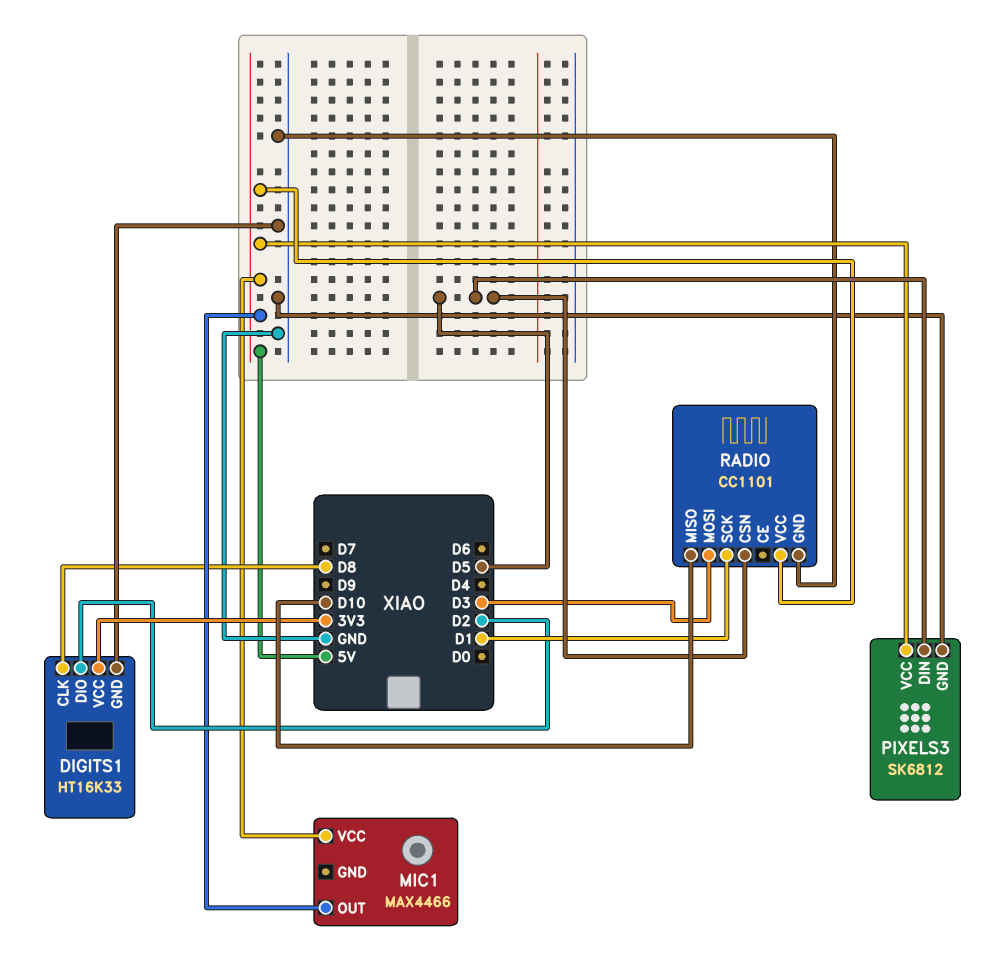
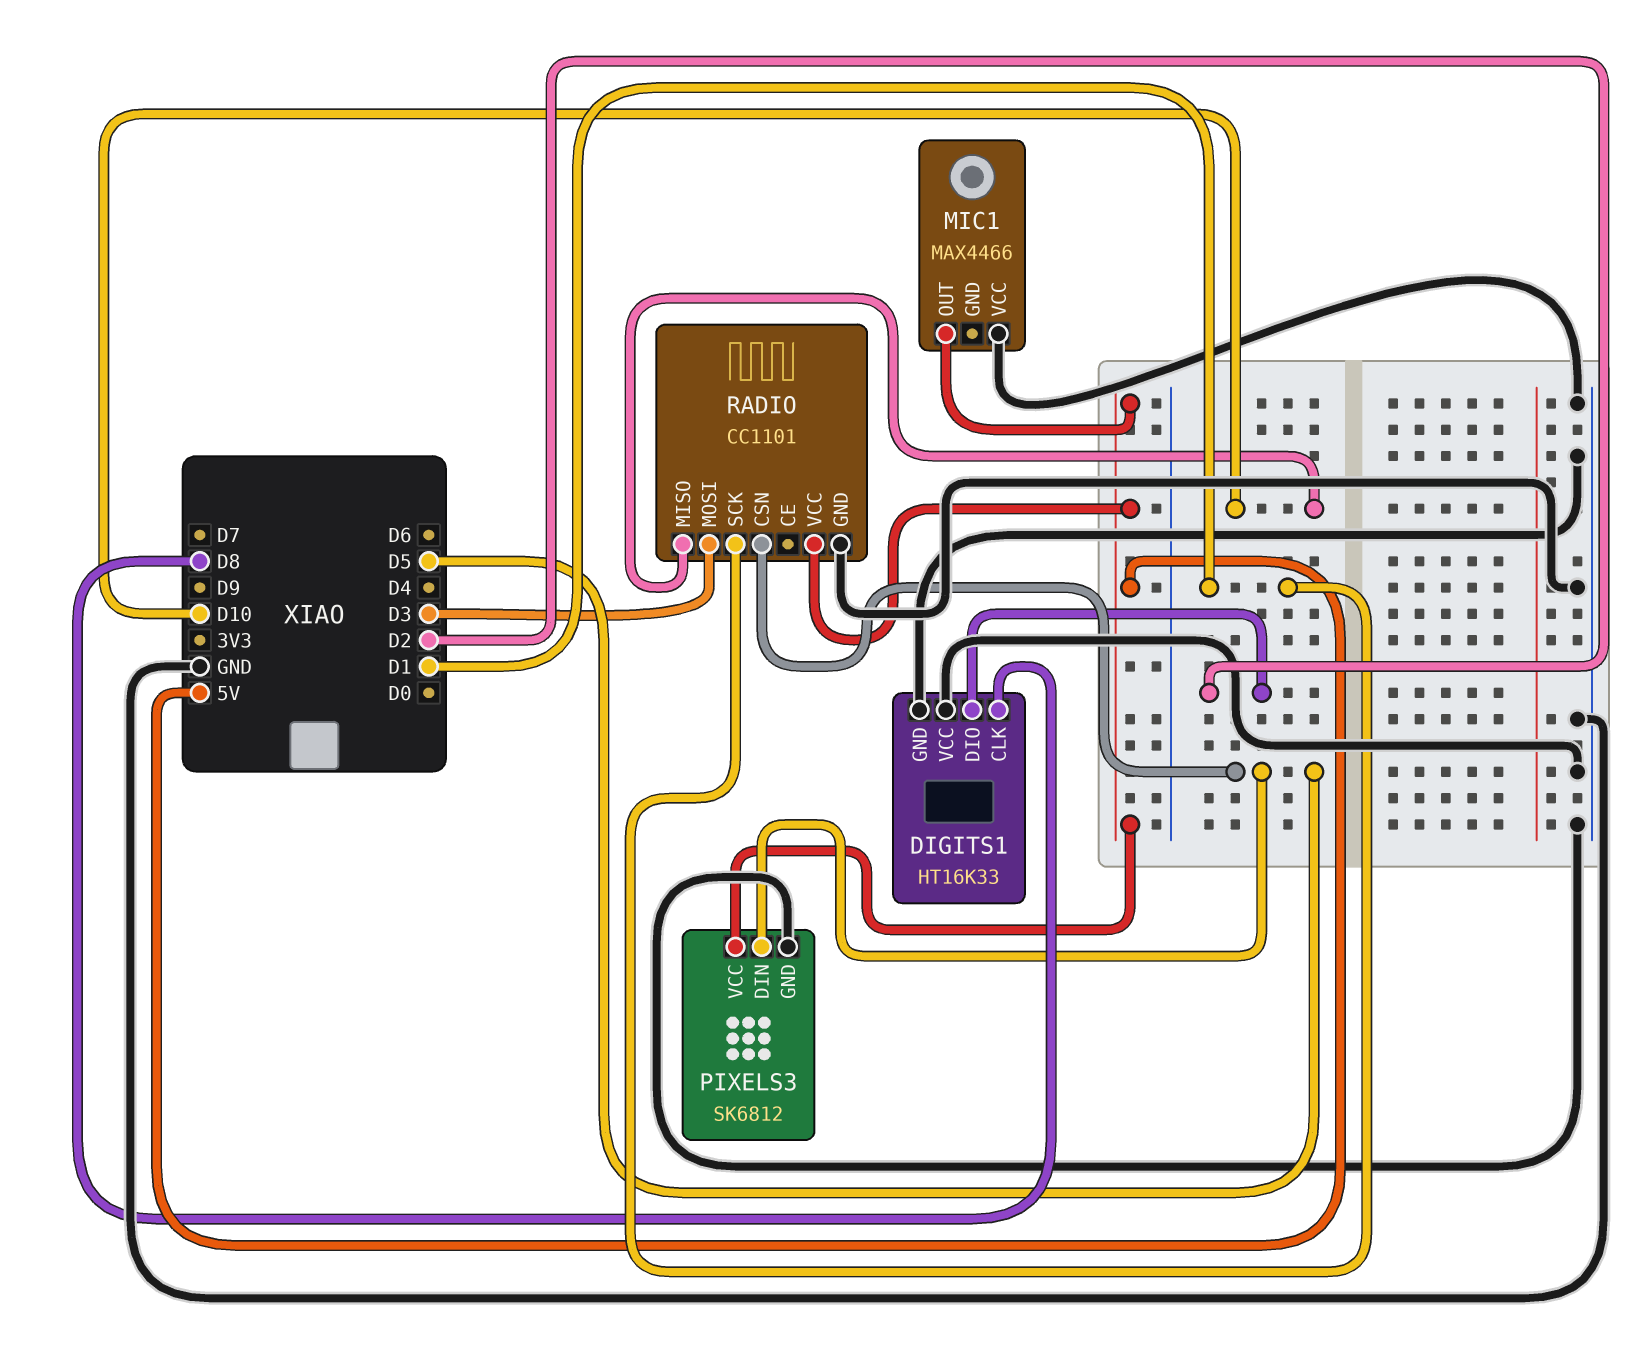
DIGITS1 pin VCC: 3V3 -> GND
MIC1 pin VCC: 5V -> GND

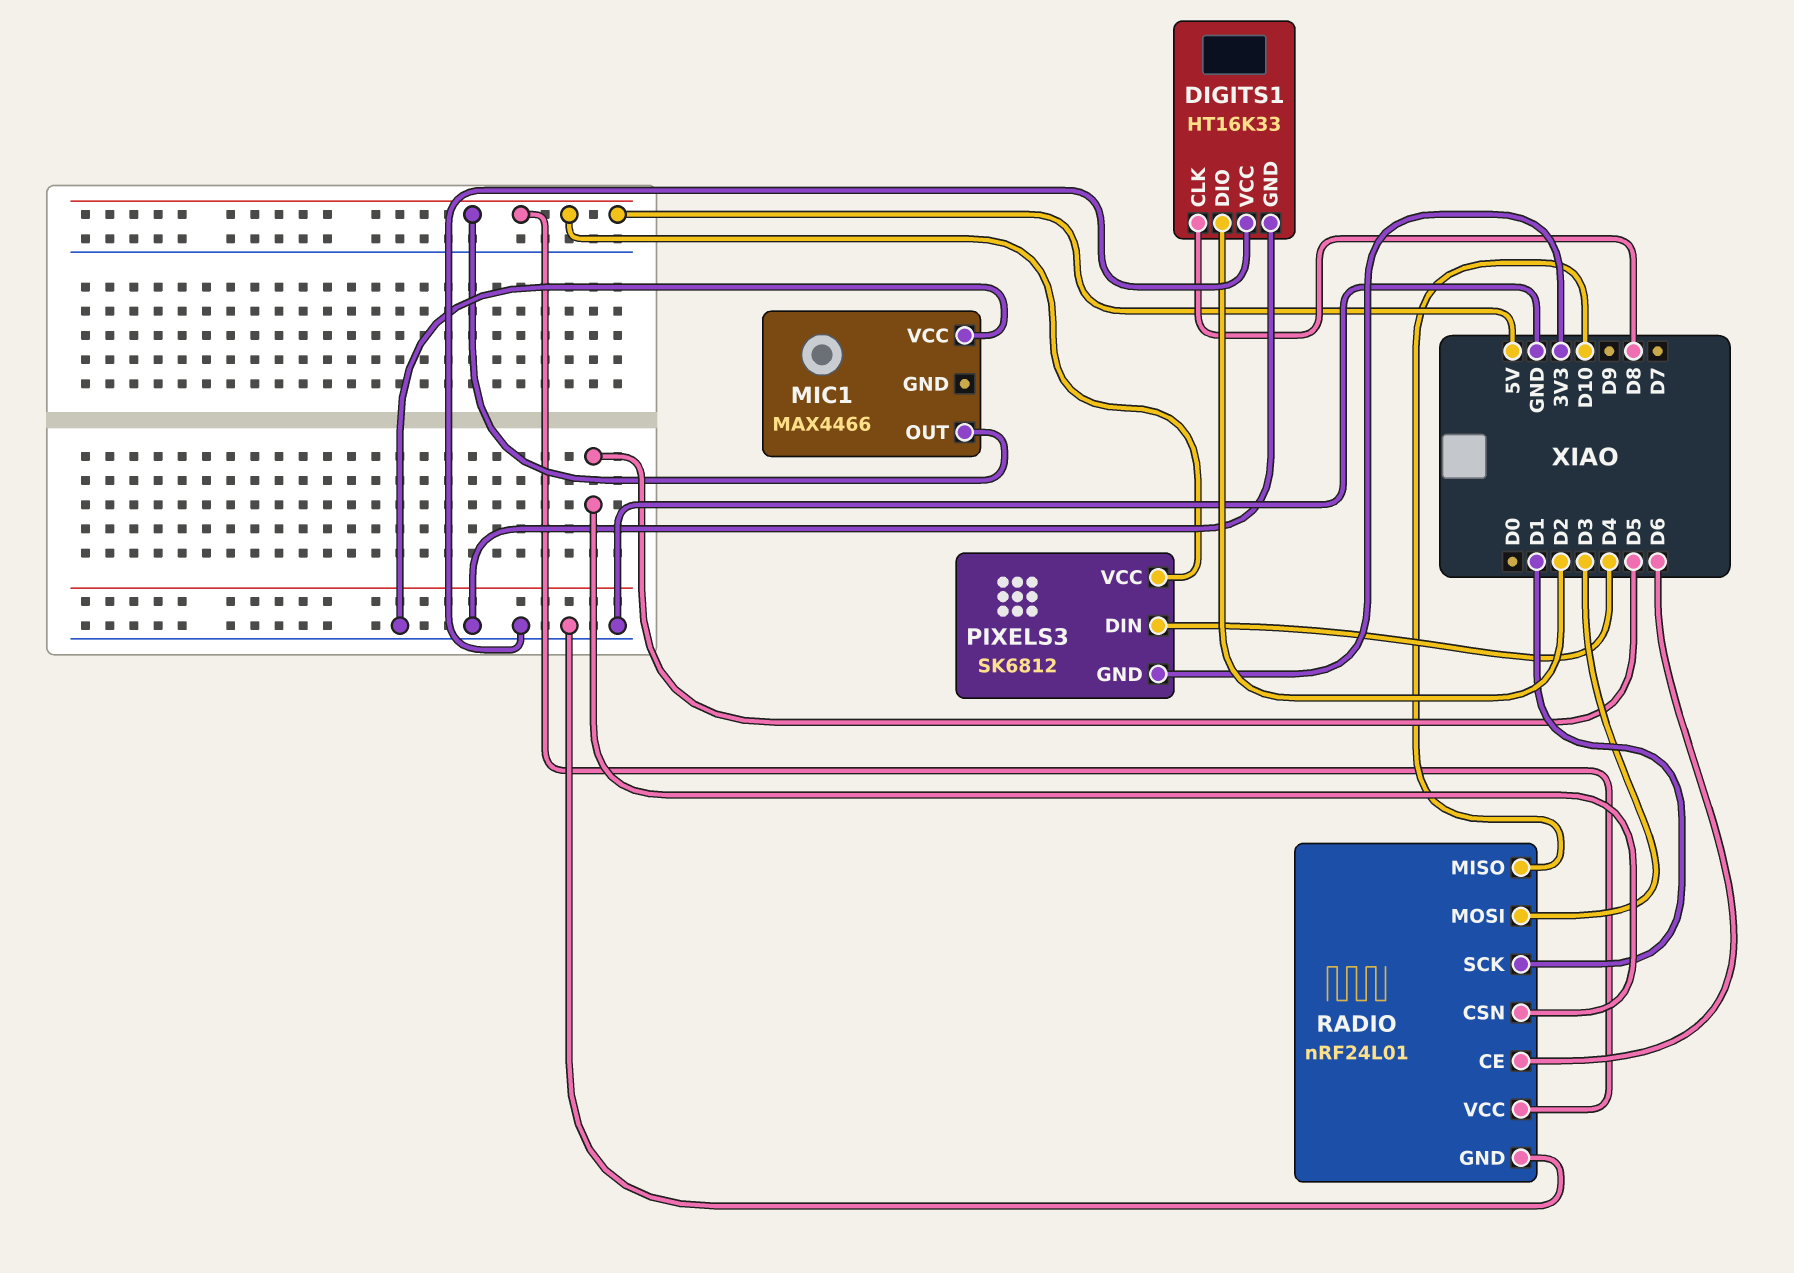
PIXELS3 pin DIN: D5 -> D4
PIXELS3 pin GND: GND -> 3V3
RADIO: CC1101 -> nRF24L01
RADIO pin CE: none -> D6

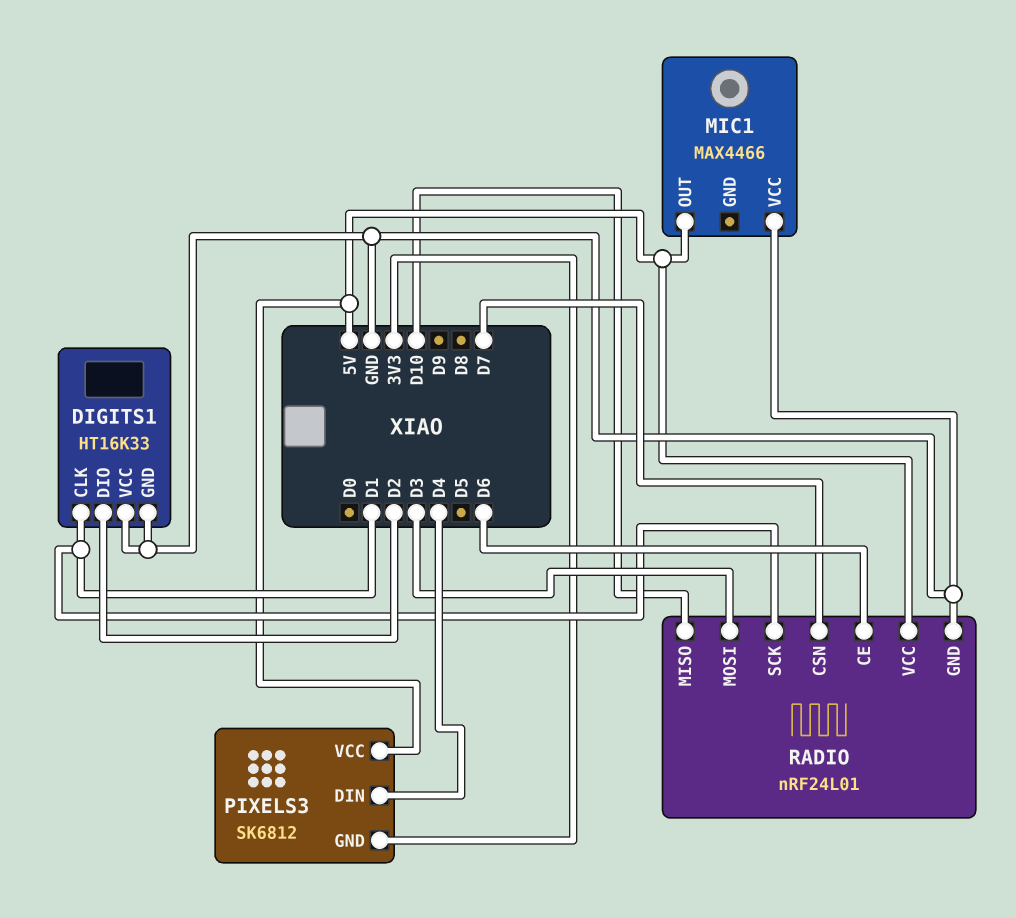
DIGITS1 pin CLK: D8 -> D1
RADIO pin CSN: D5 -> D7

